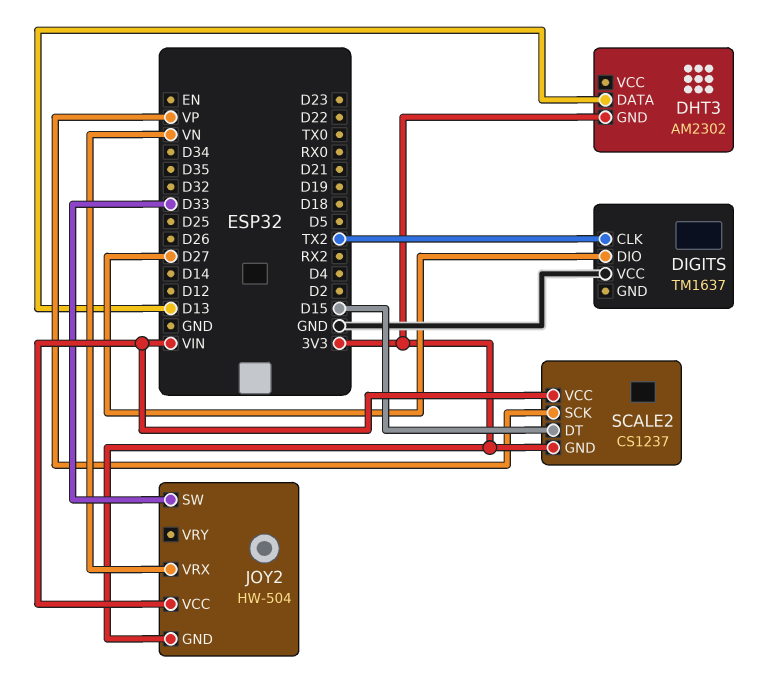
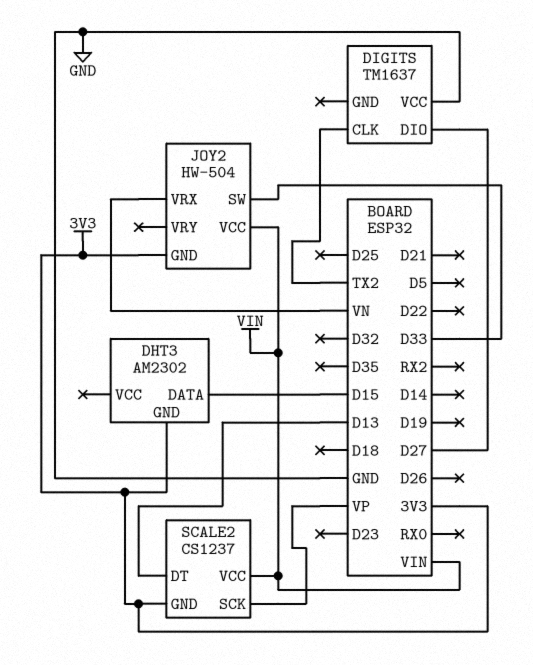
DHT3 pin DATA: D13 -> D15
SCALE2 pin DT: D15 -> D13

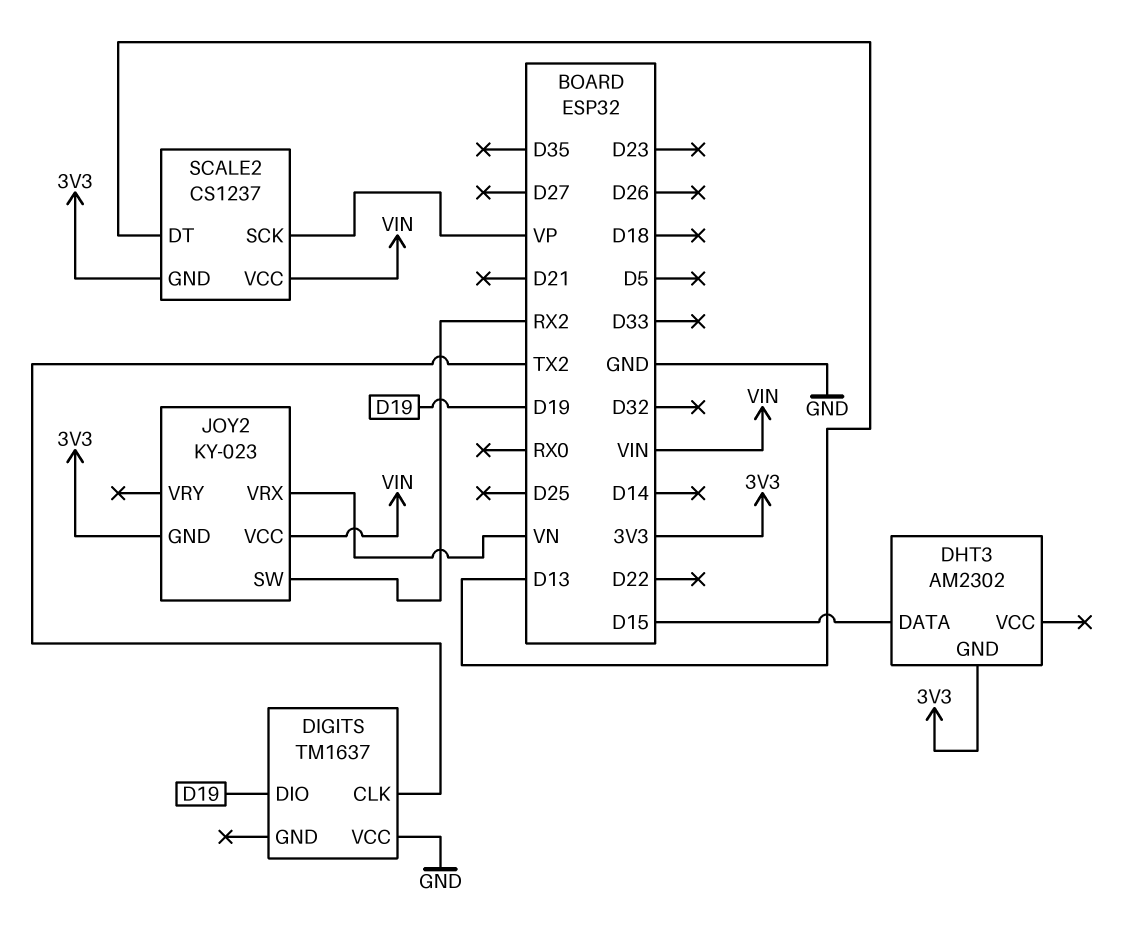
DIGITS pin DIO: D27 -> D19
JOY2: HW-504 -> KY-023
JOY2 pin SW: D33 -> RX2

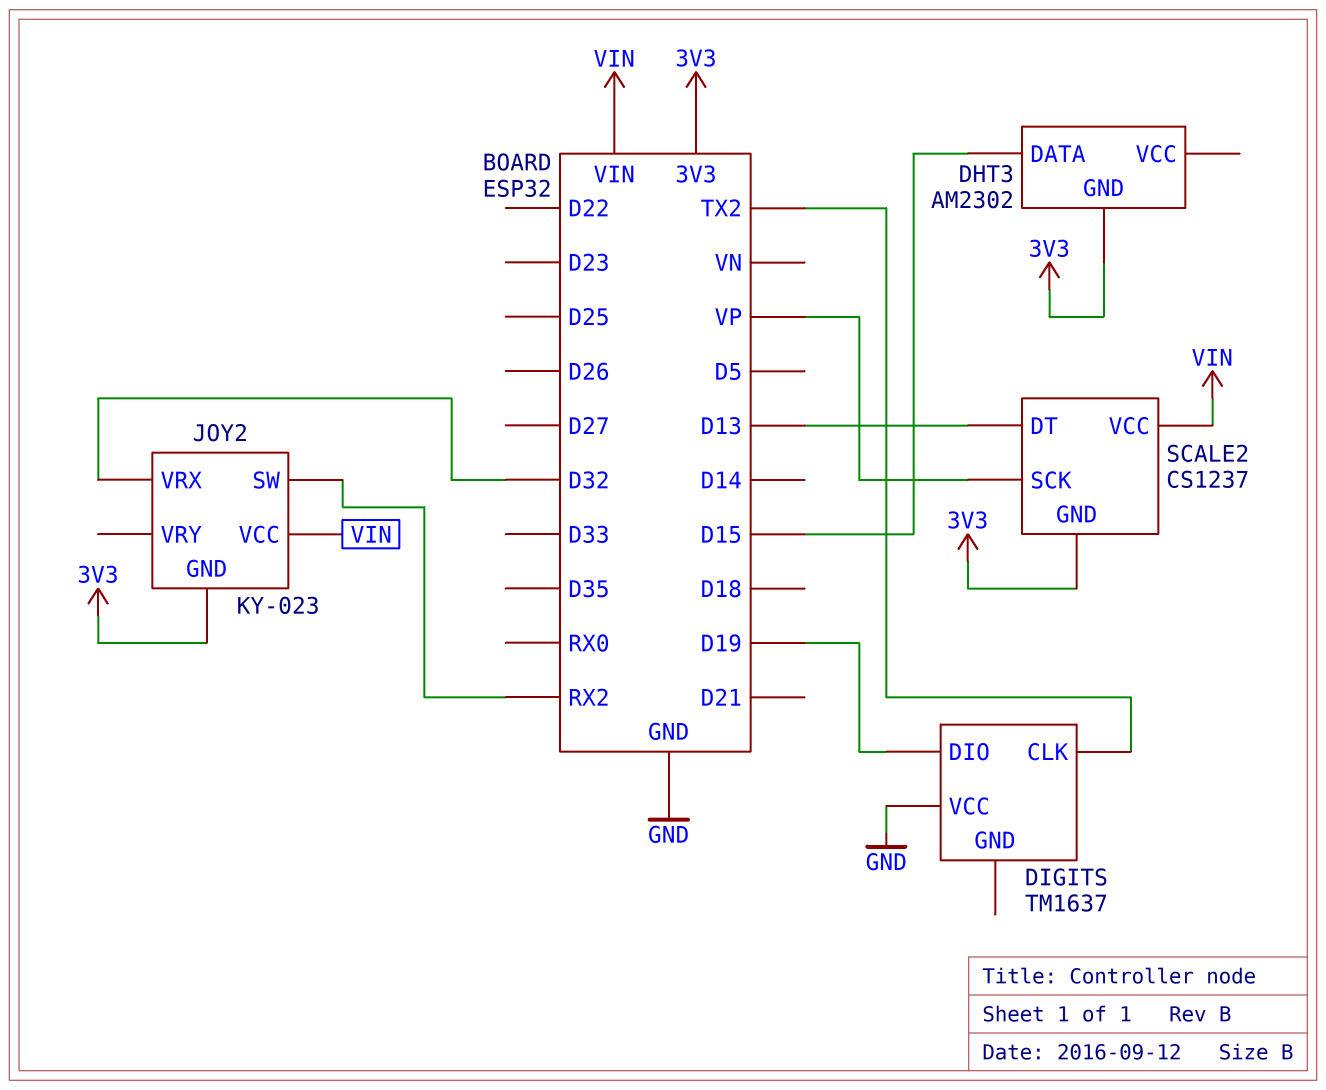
JOY2 pin VRX: VN -> D32

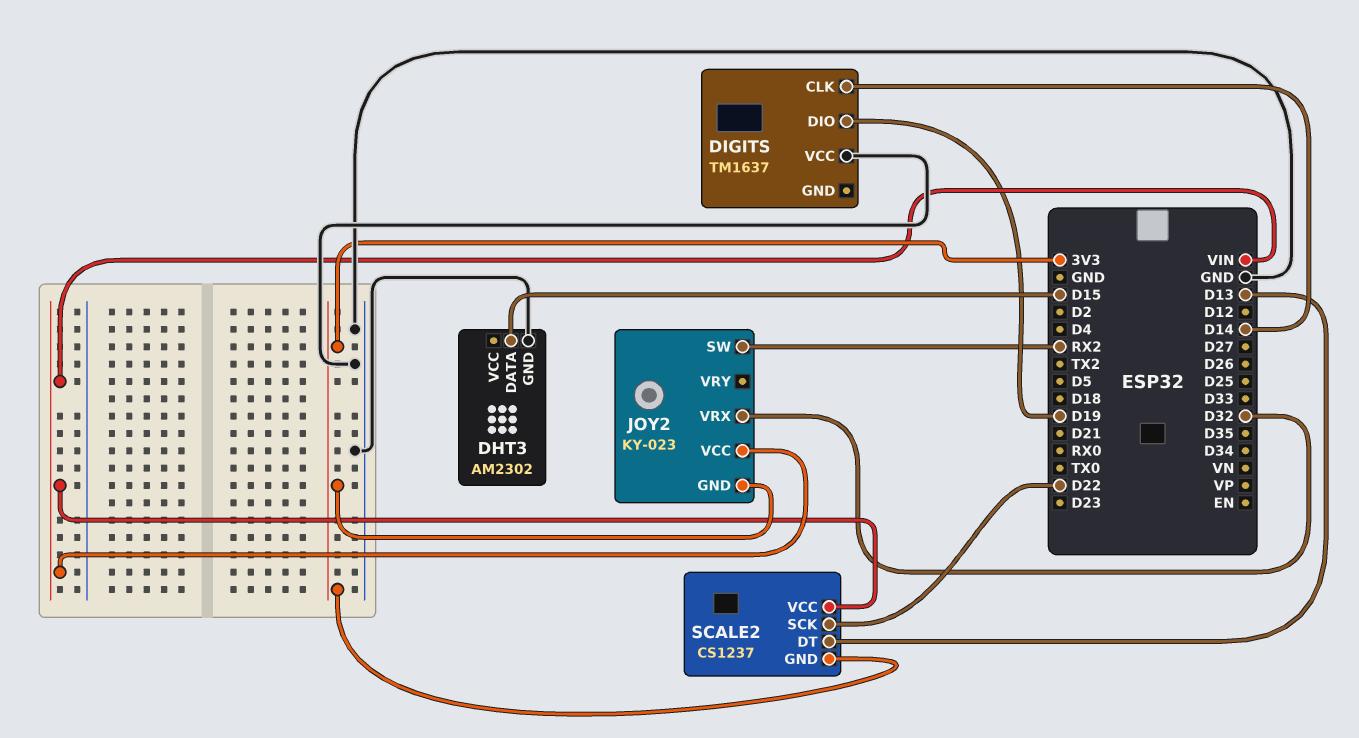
DHT3 pin GND: 3V3 -> GND
DIGITS pin CLK: TX2 -> D14
SCALE2 pin SCK: VP -> D22

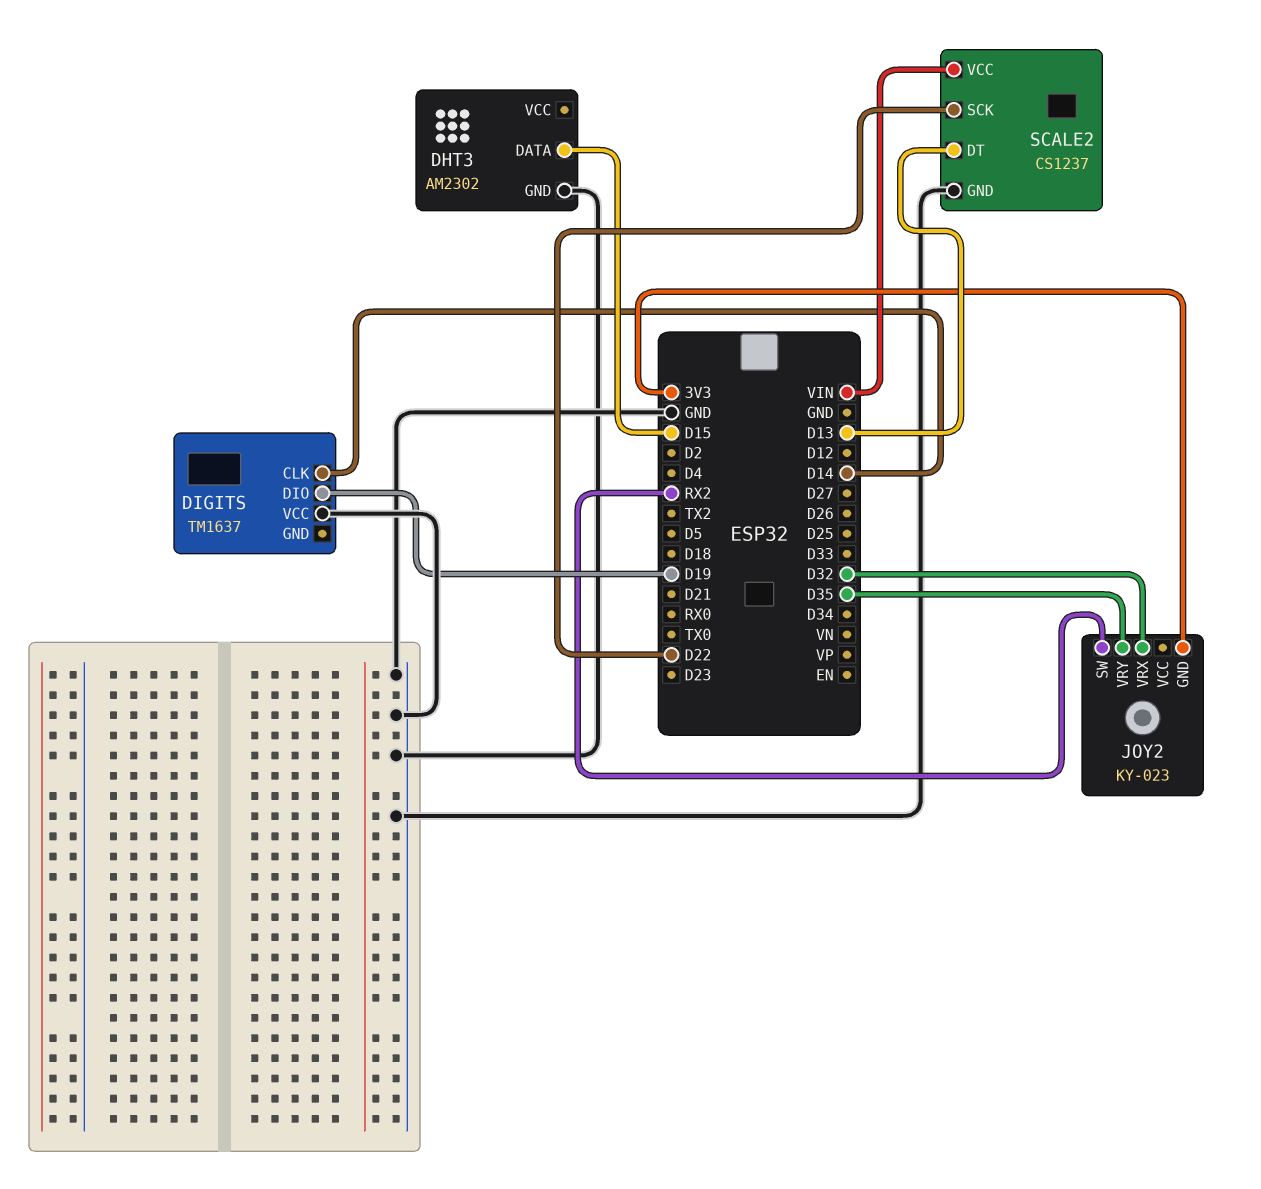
JOY2 pin VCC: VIN -> none
JOY2 pin VRY: none -> D35
SCALE2 pin GND: 3V3 -> GND

